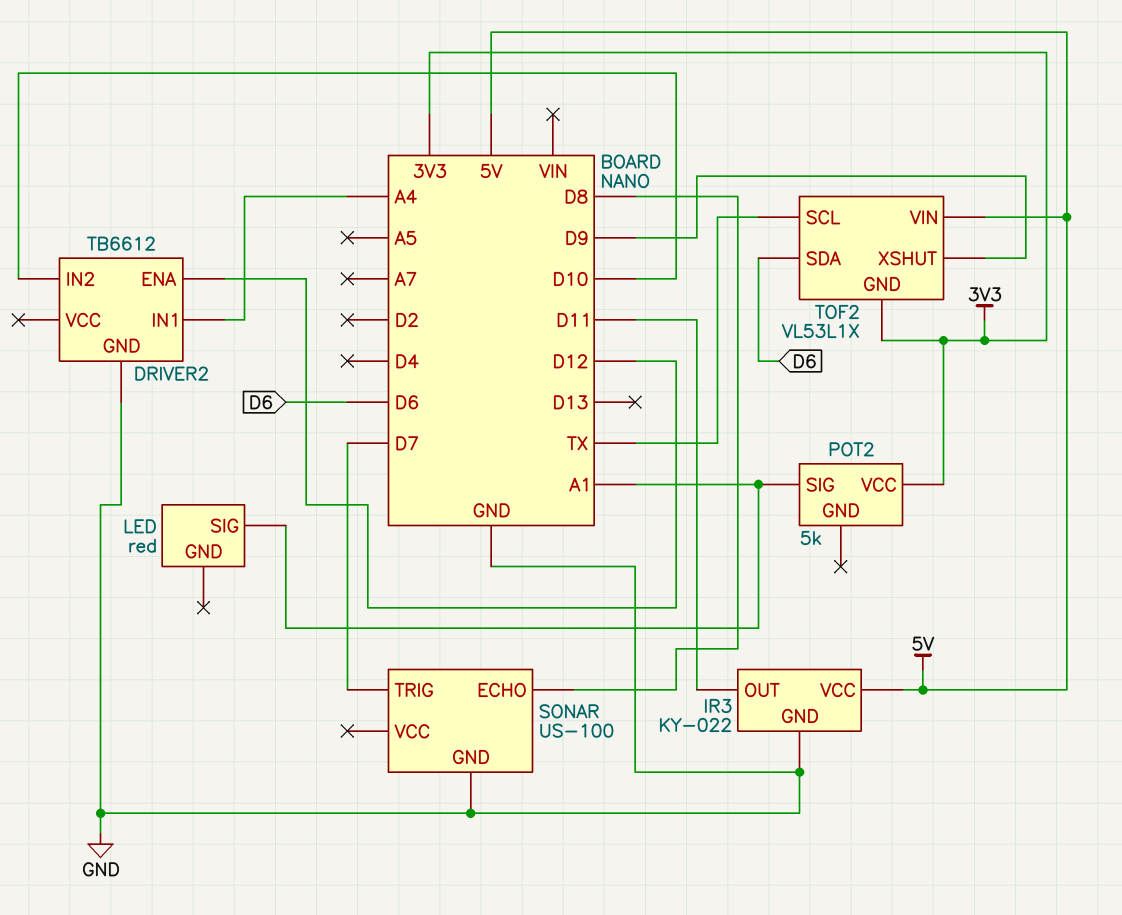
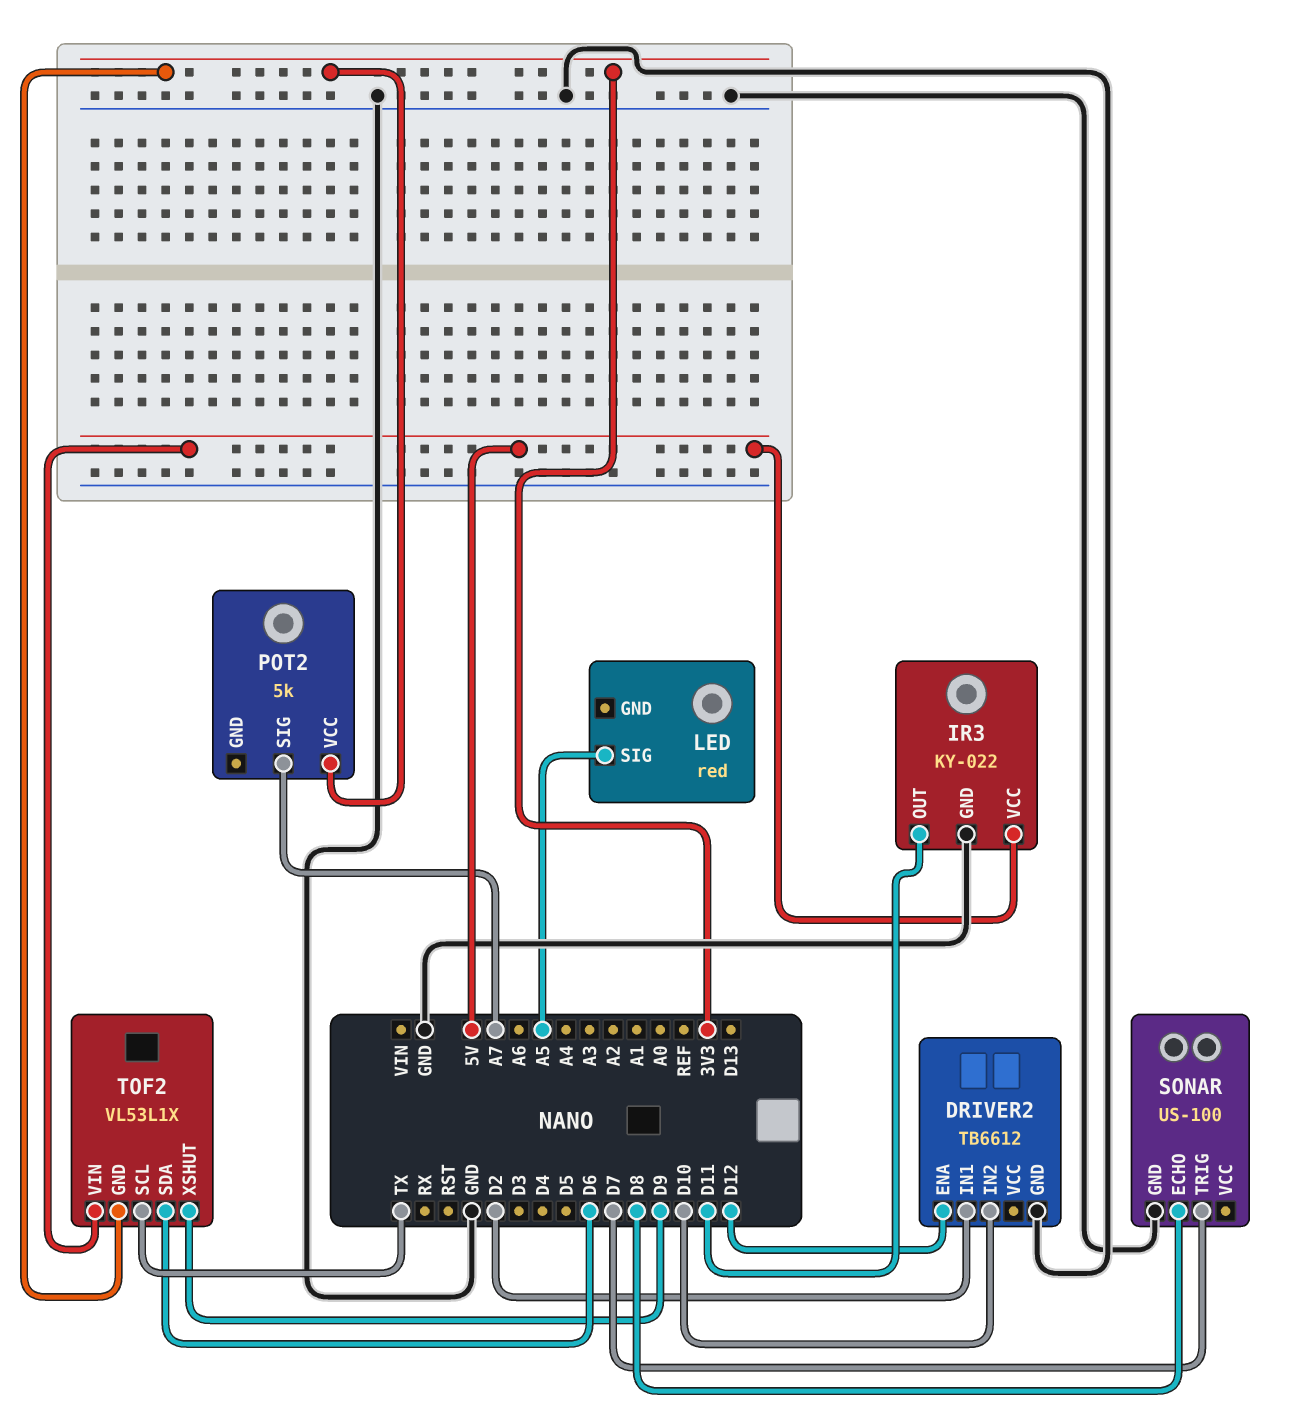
DRIVER2 pin IN1: A4 -> D2
LED pin SIG: A1 -> A5
POT2 pin SIG: A1 -> A7

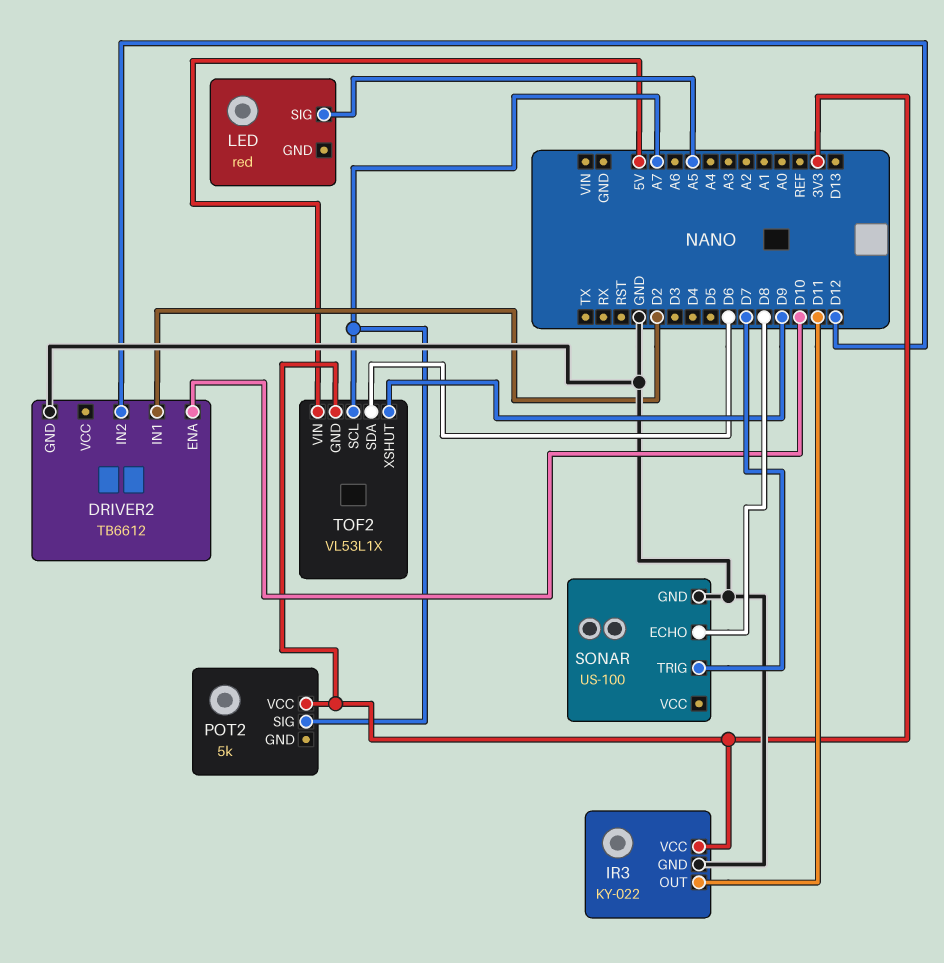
DRIVER2 pin ENA: D12 -> D10
DRIVER2 pin IN2: D10 -> D12
IR3 pin VCC: 5V -> 3V3
TOF2 pin SCL: TX -> A7

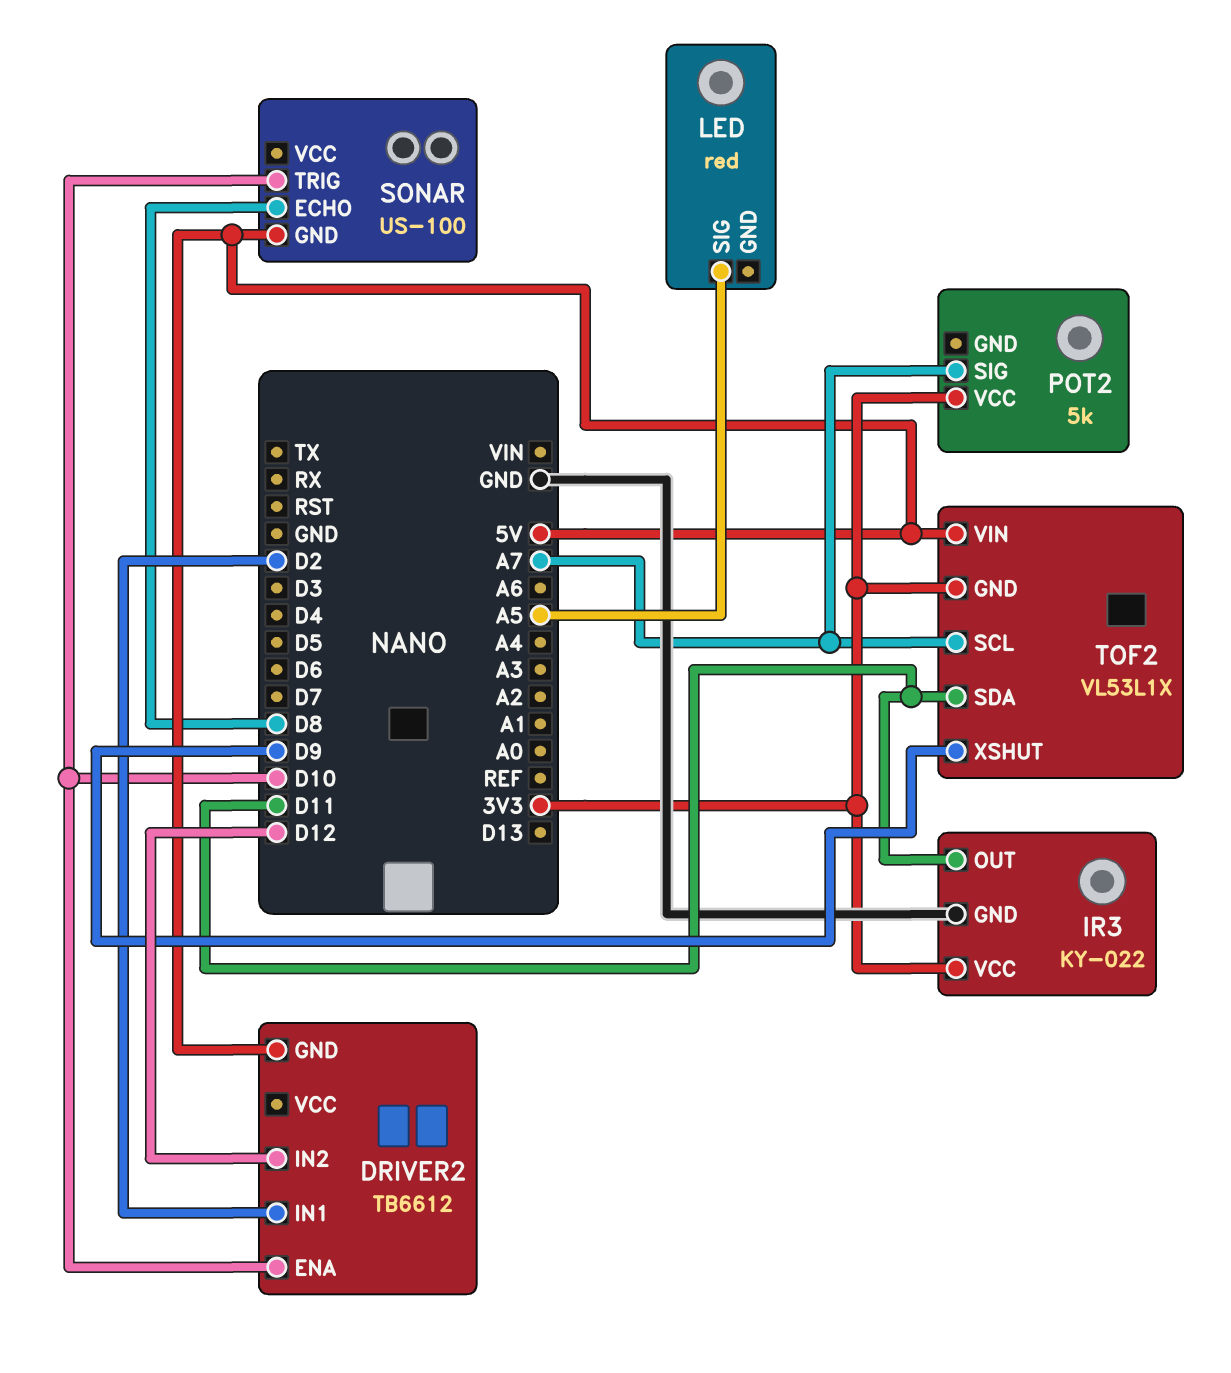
DRIVER2 pin GND: GND -> 5V
SONAR pin GND: GND -> 5V
SONAR pin TRIG: D7 -> D10
TOF2 pin SDA: D6 -> D11

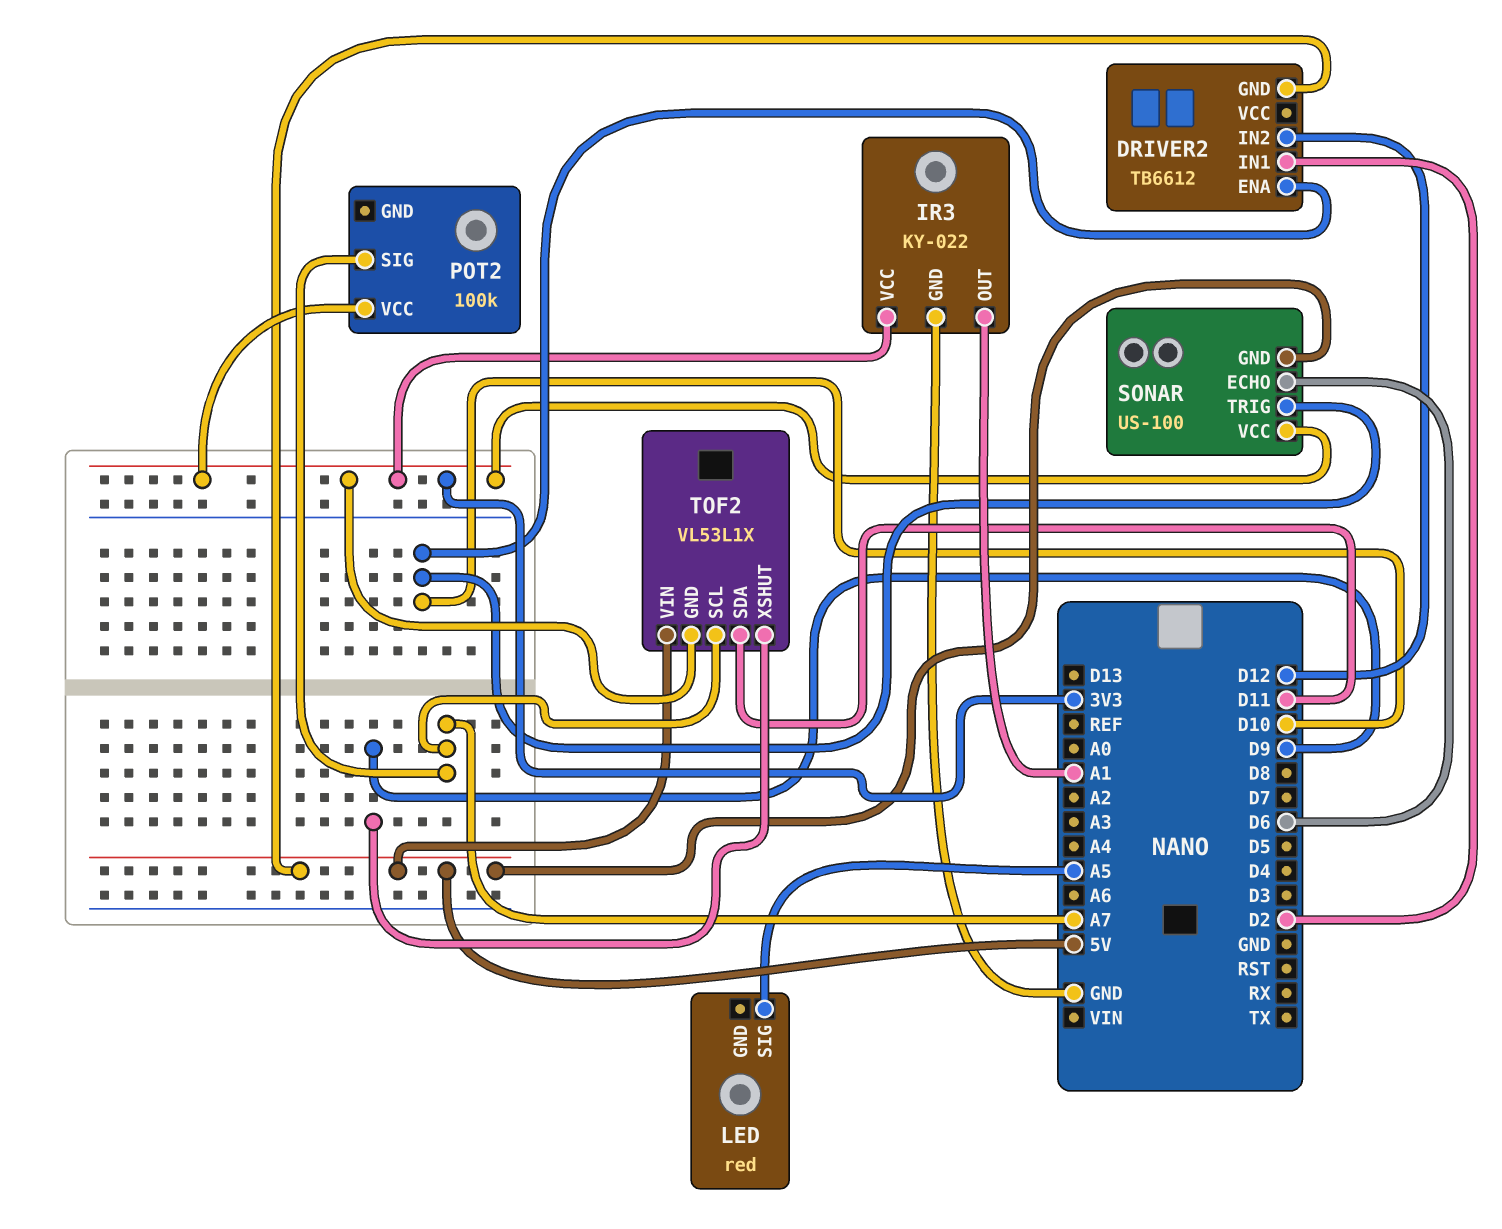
IR3 pin OUT: D11 -> A1
POT2: 5k -> 100k
SONAR pin ECHO: D8 -> D6
SONAR pin VCC: none -> 3V3

